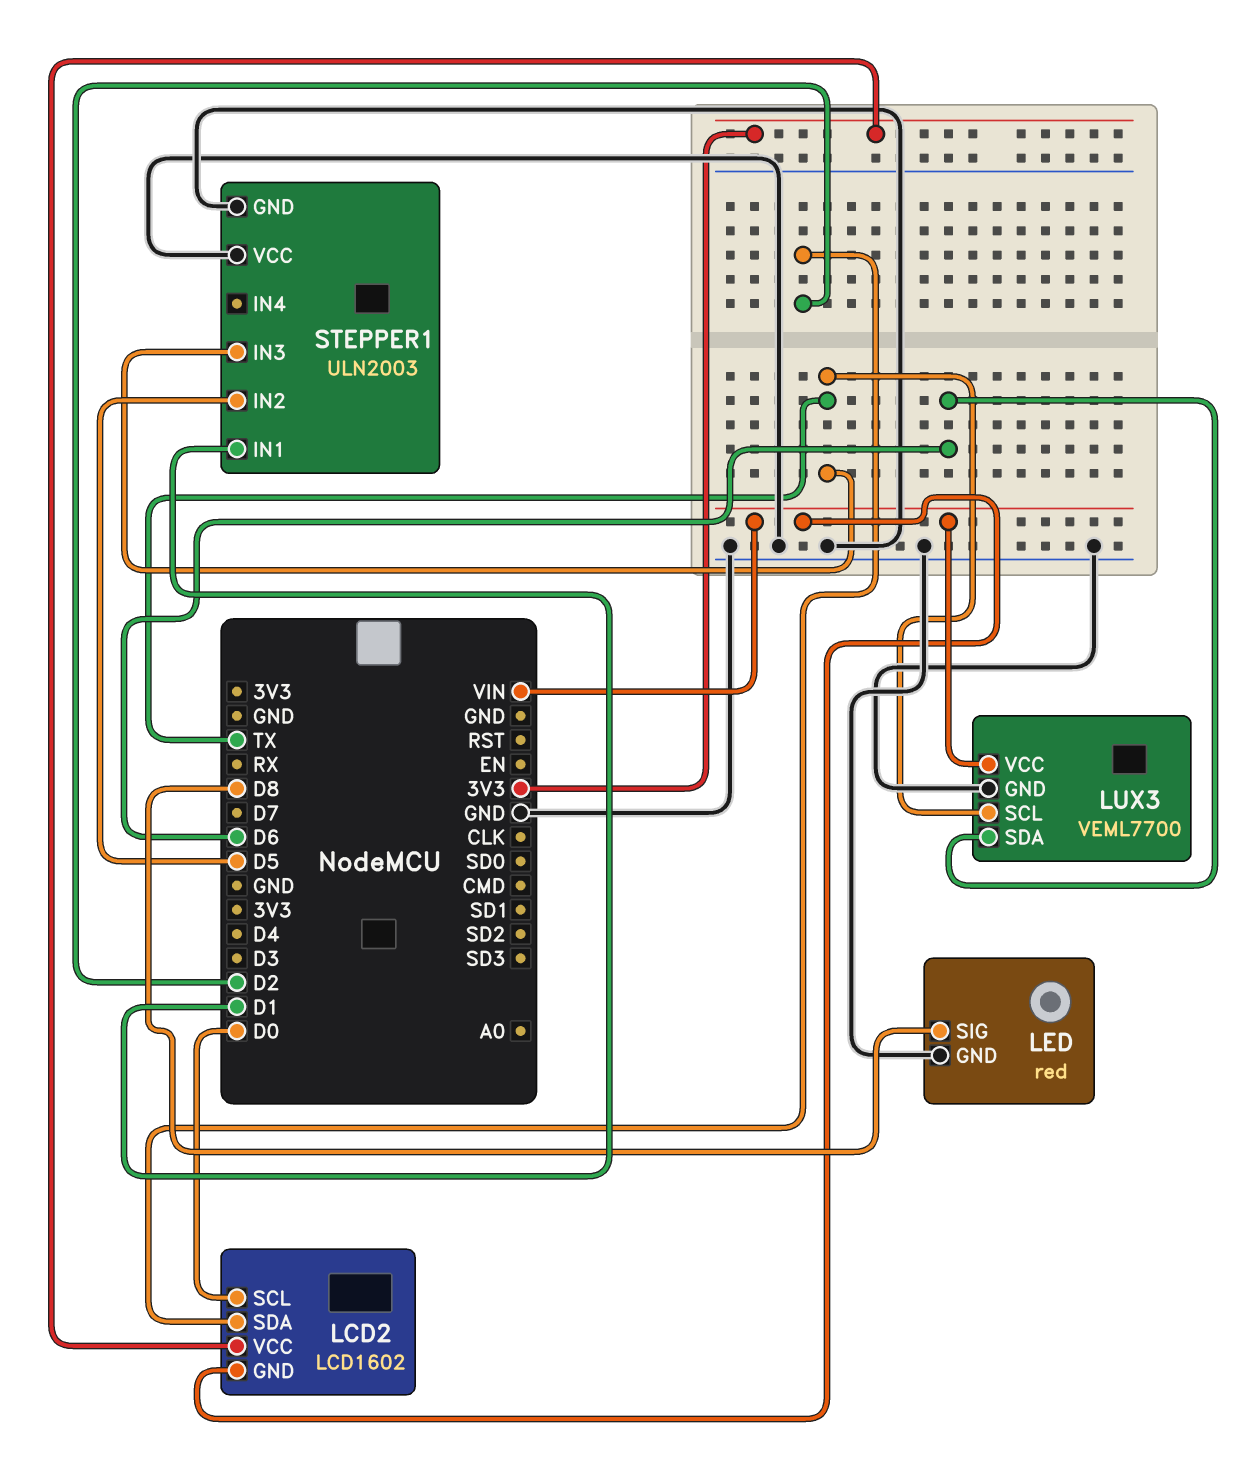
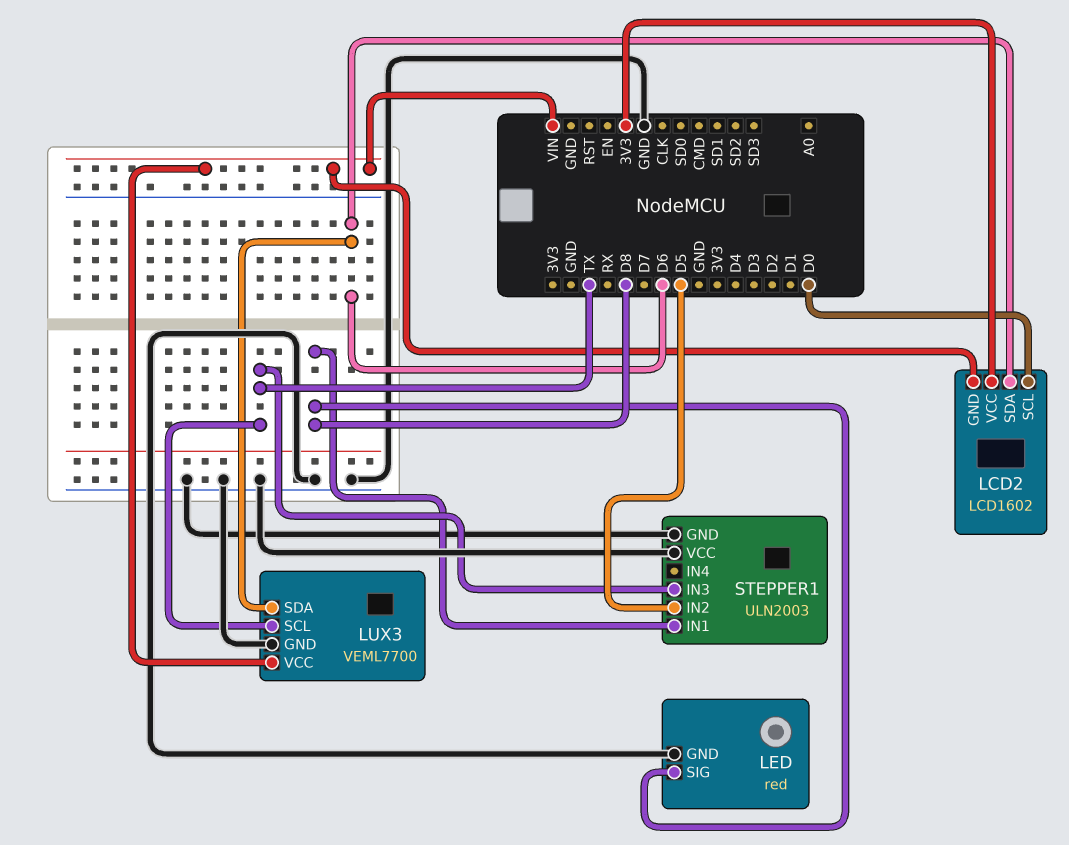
LCD2 pin SDA: D2 -> D6
STEPPER1 pin IN1: D1 -> D8

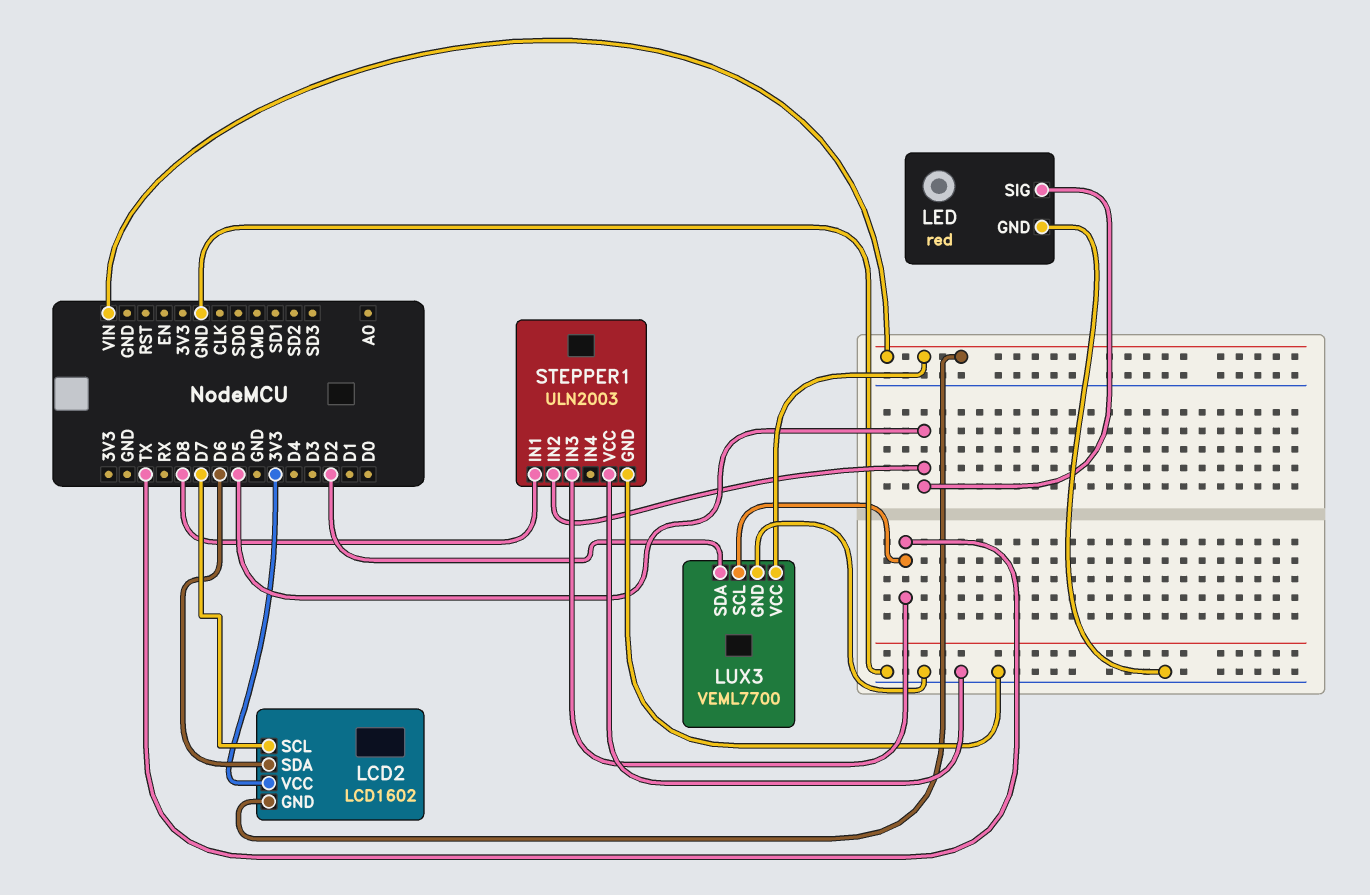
LCD2 pin SCL: D0 -> D7
LED pin SIG: D8 -> D5
LUX3 pin SDA: D6 -> D2

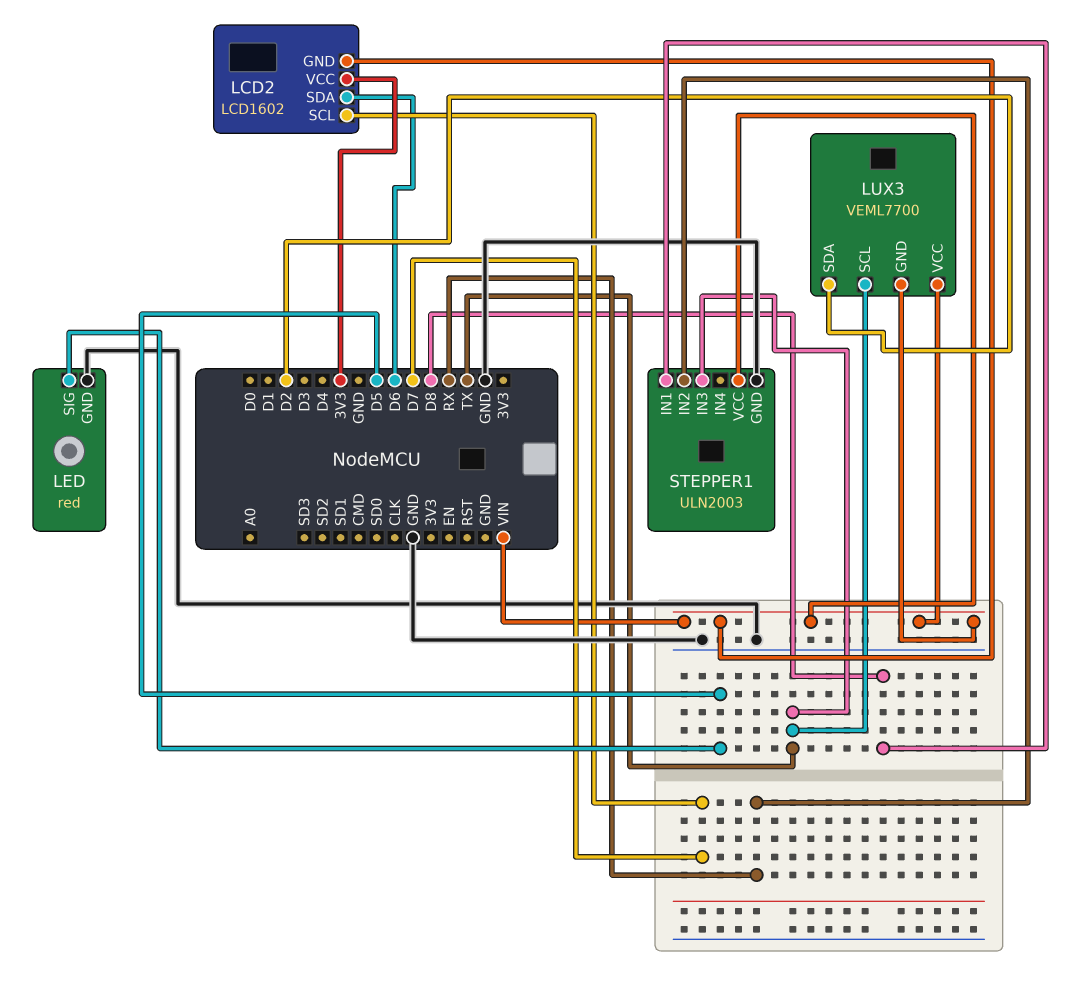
LUX3 pin GND: GND -> VIN
STEPPER1 pin IN2: D5 -> RX
STEPPER1 pin VCC: GND -> VIN

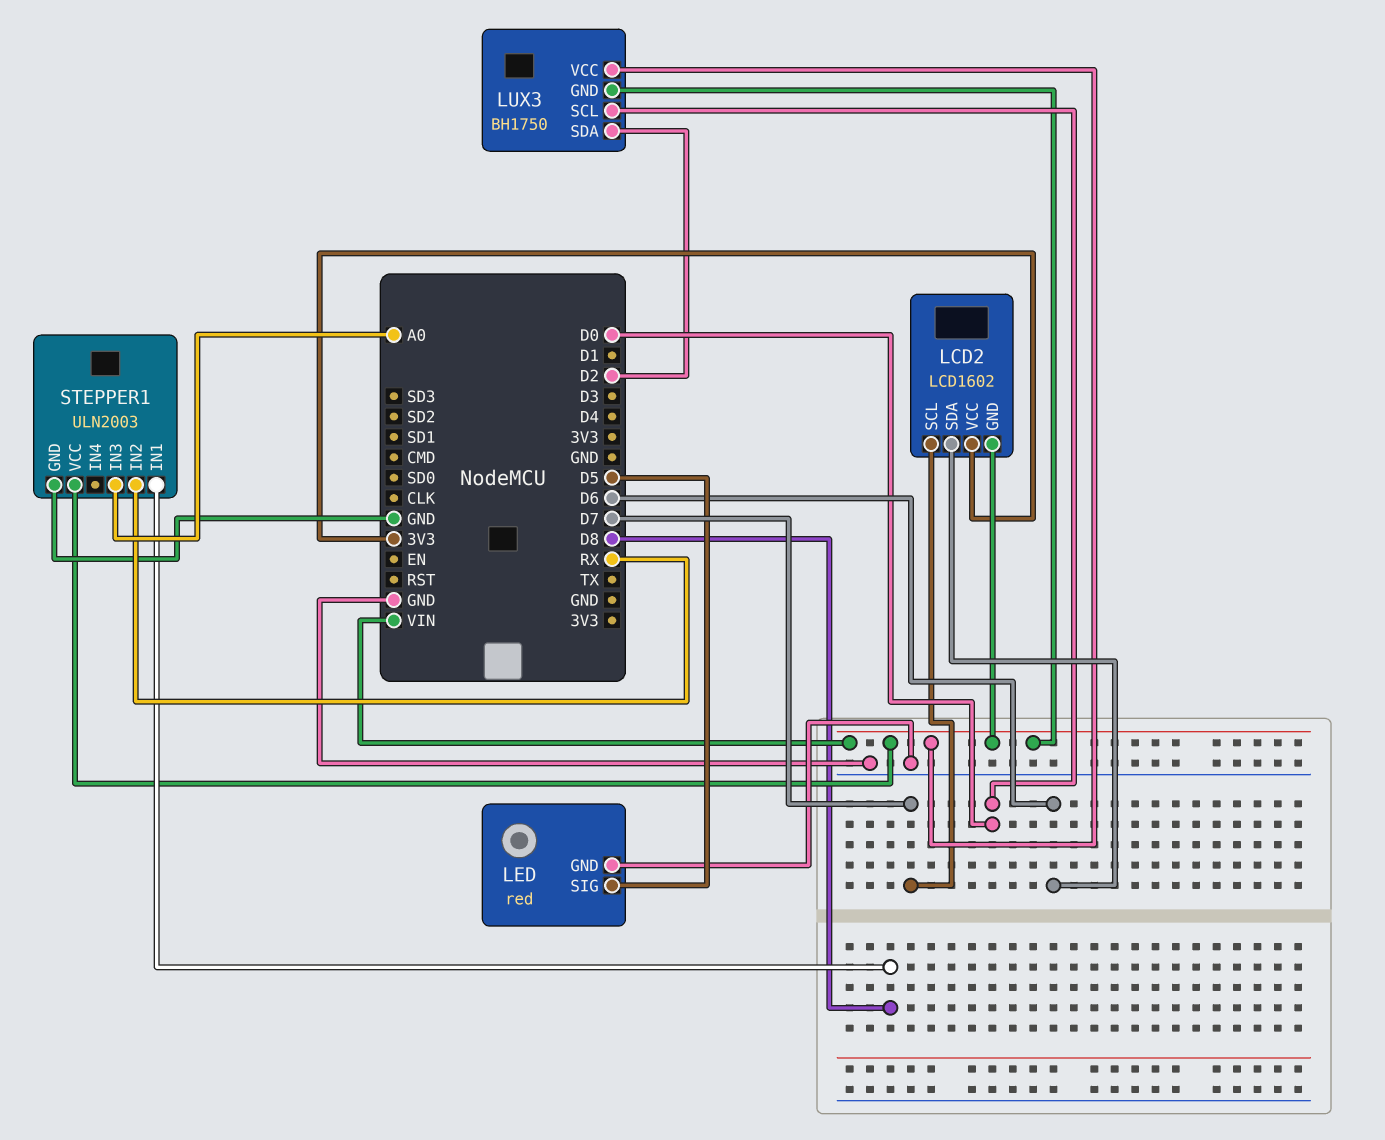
LUX3: VEML7700 -> BH1750
LUX3 pin SCL: TX -> D0
STEPPER1 pin IN3: TX -> A0

